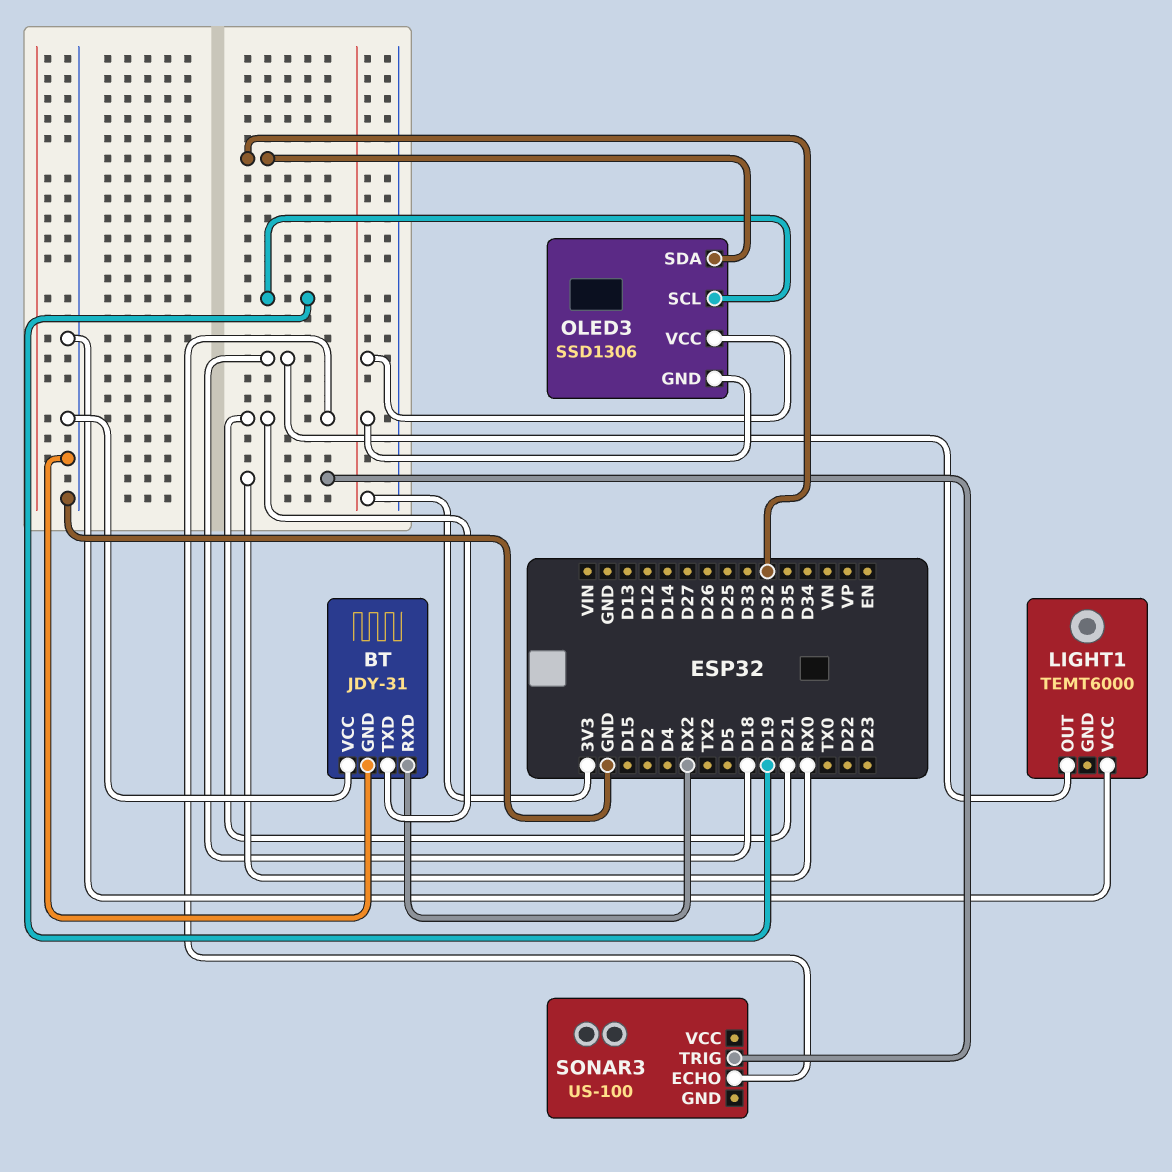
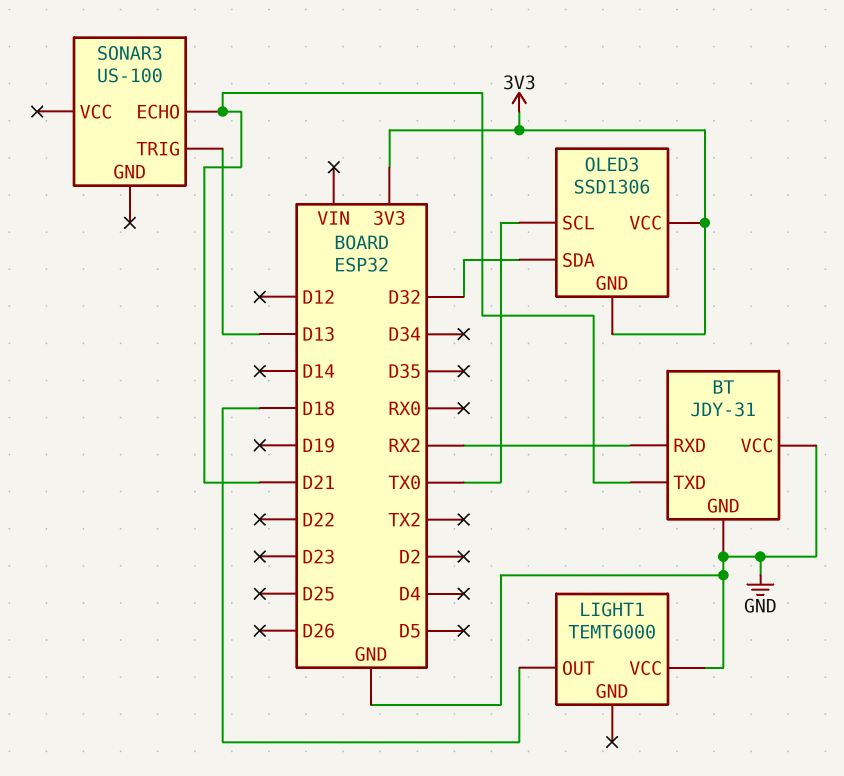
OLED3 pin SCL: D19 -> TX0
SONAR3 pin TRIG: RX0 -> D13

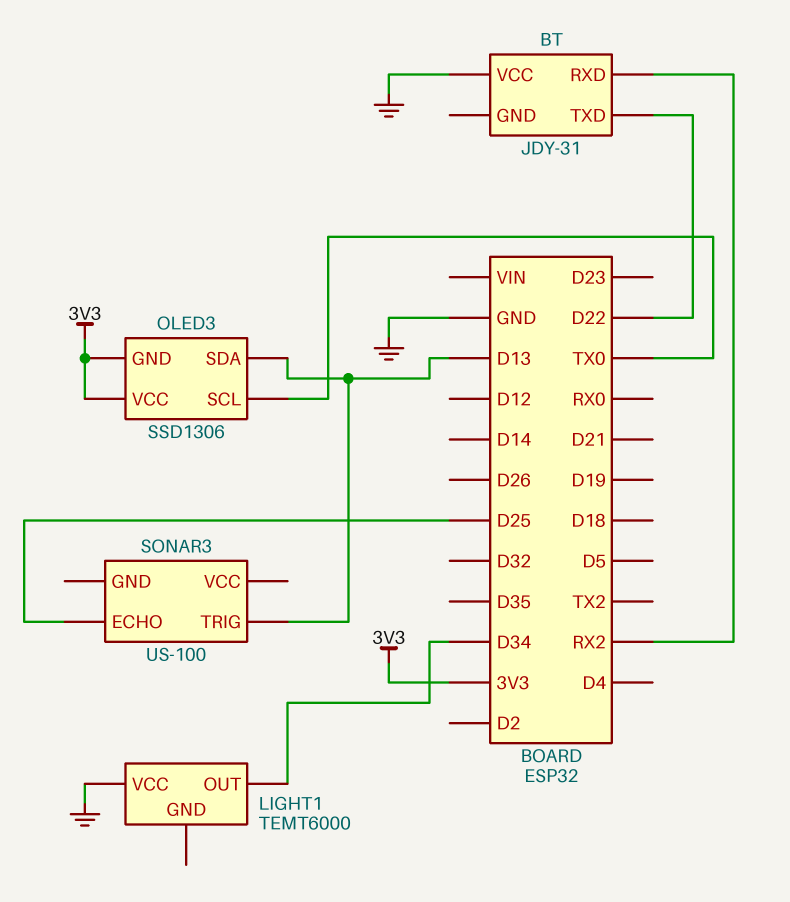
BT pin GND: GND -> none
BT pin TXD: D21 -> D22
LIGHT1 pin OUT: D18 -> D34
OLED3 pin SDA: D32 -> D13
SONAR3 pin ECHO: D21 -> D25

